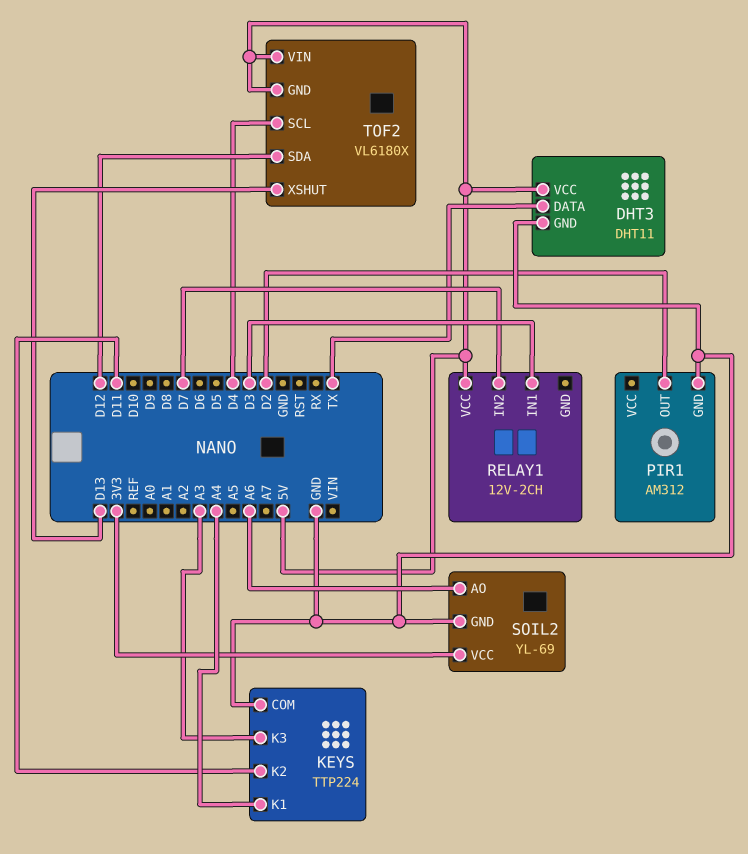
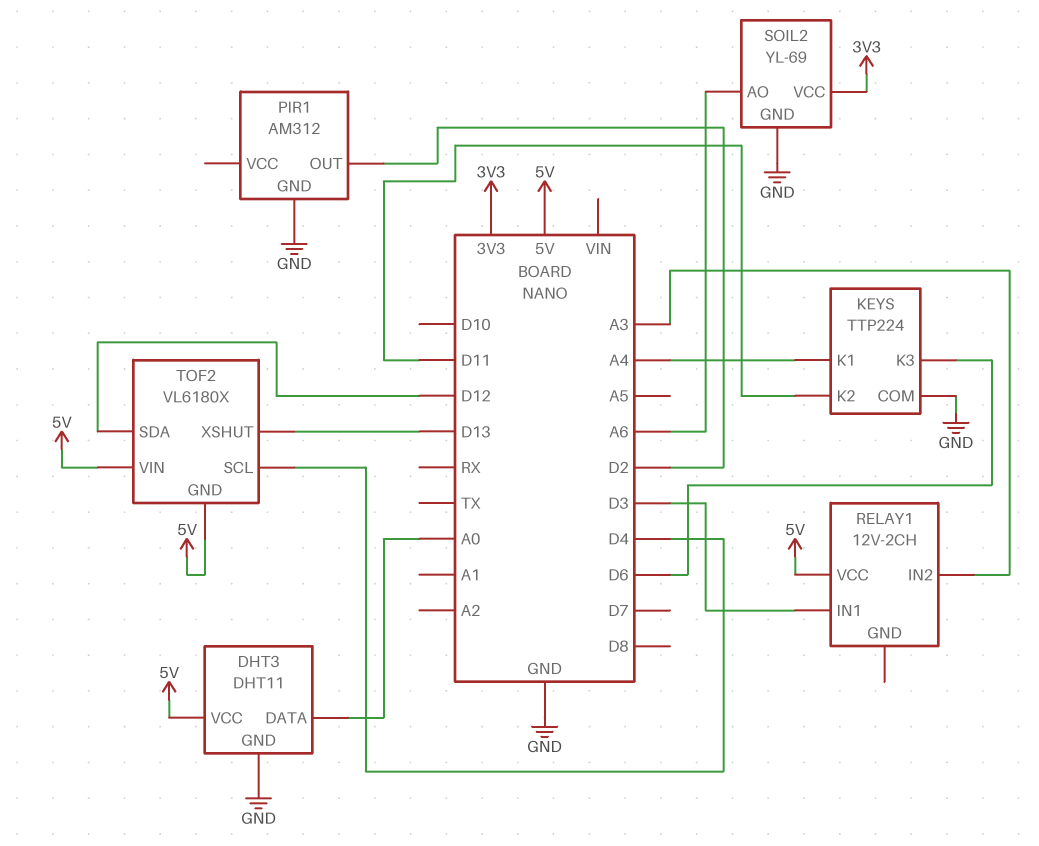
DHT3 pin DATA: TX -> A0
KEYS pin K3: A3 -> D6
RELAY1 pin IN2: D7 -> A3

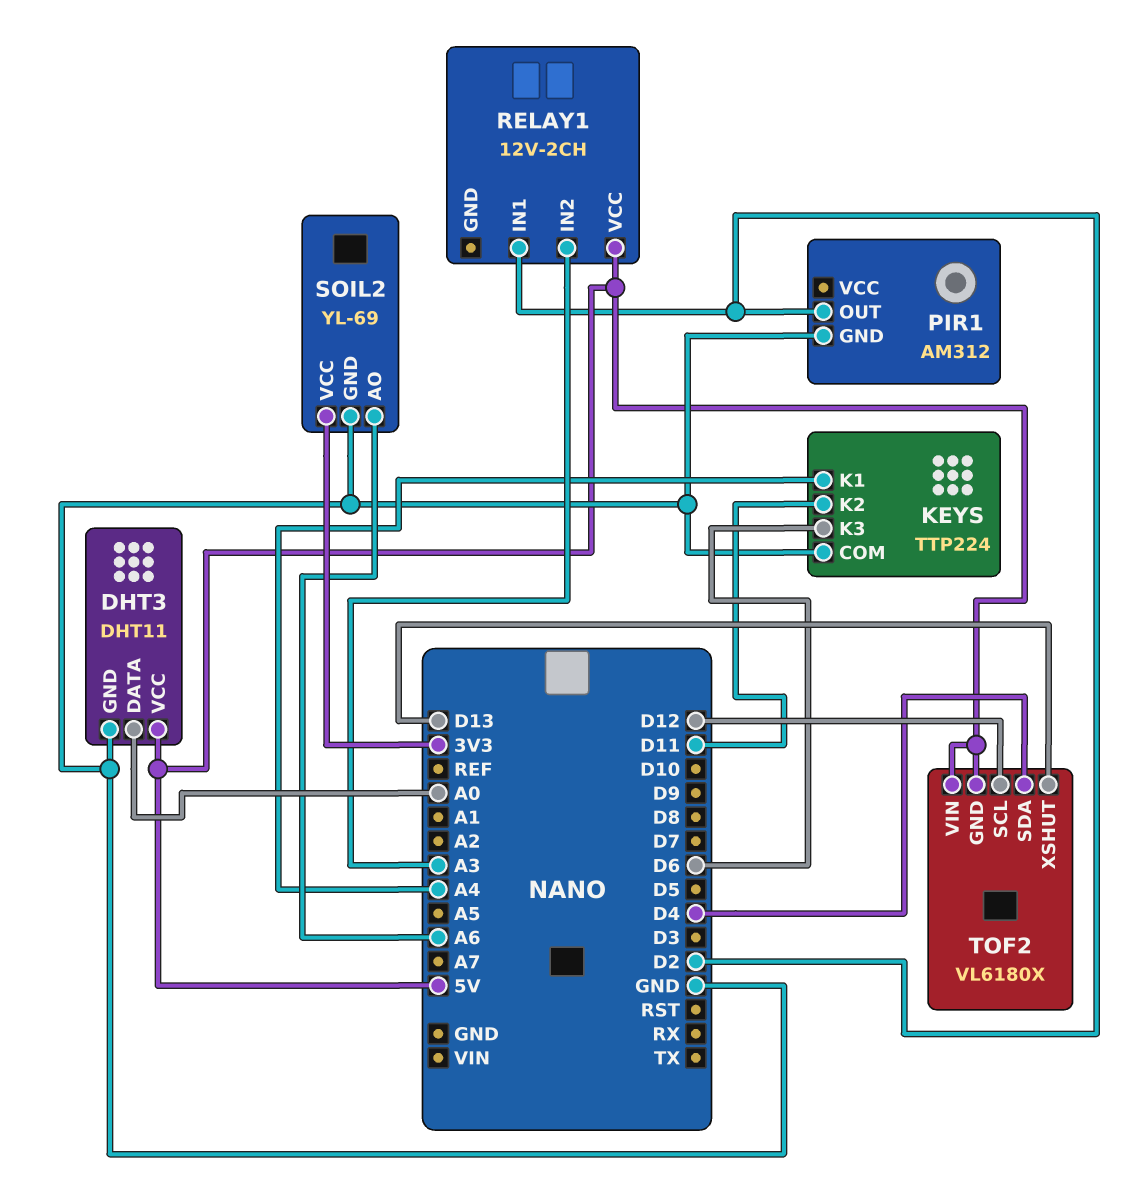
RELAY1 pin IN1: D3 -> D2
TOF2 pin SCL: D4 -> D12
TOF2 pin SDA: D12 -> D4

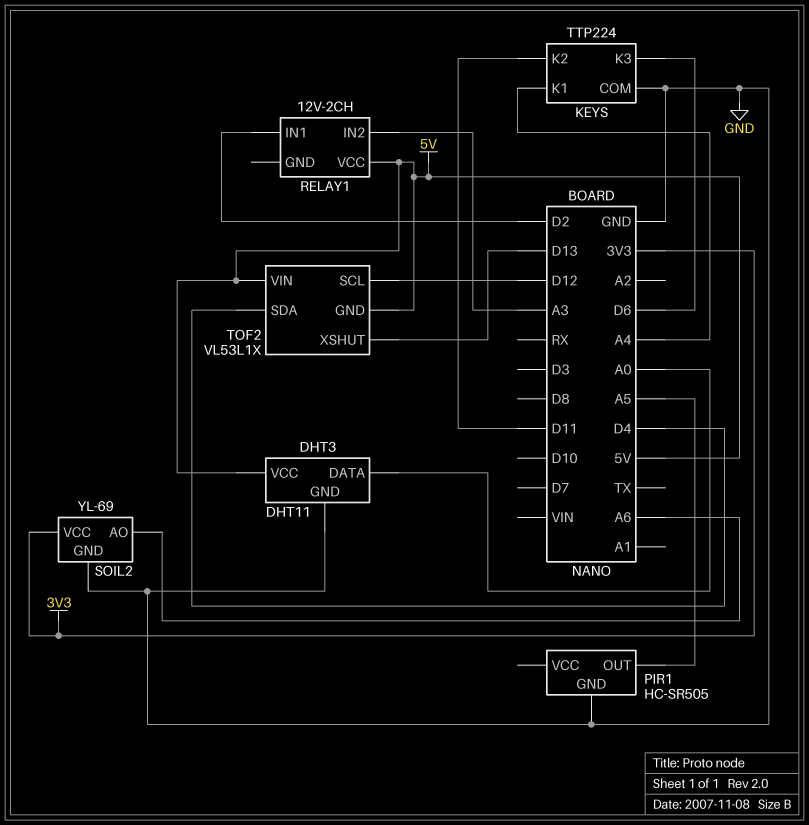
PIR1: AM312 -> HC-SR505
PIR1 pin OUT: D2 -> A5
TOF2: VL6180X -> VL53L1X

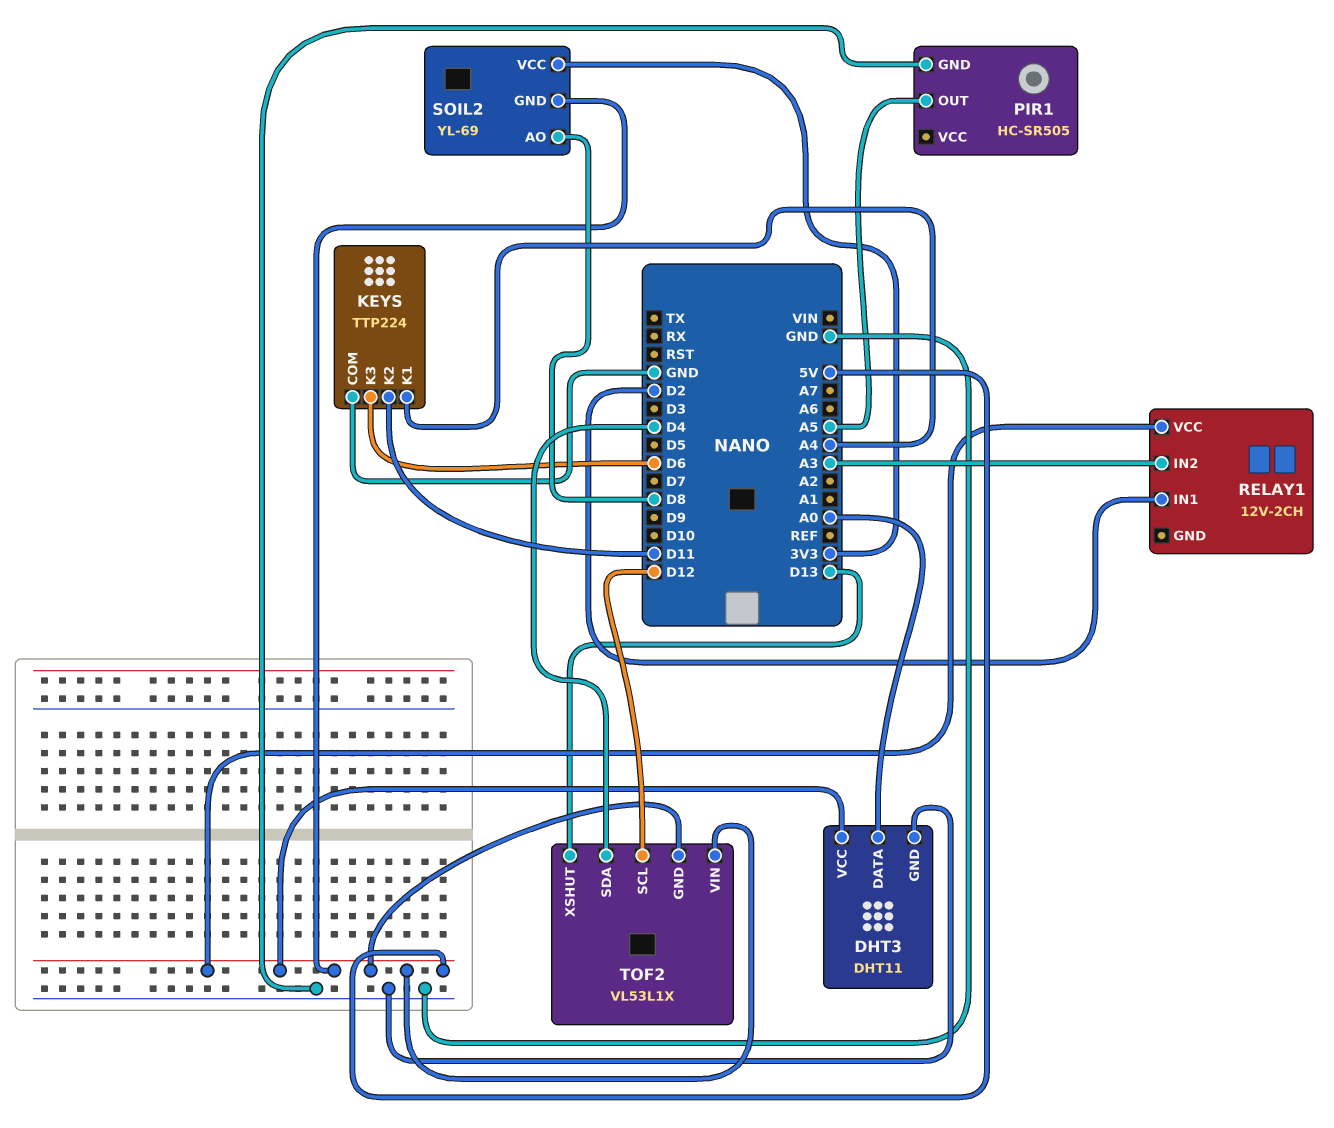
SOIL2 pin AO: A6 -> D8
SOIL2 pin GND: GND -> 5V

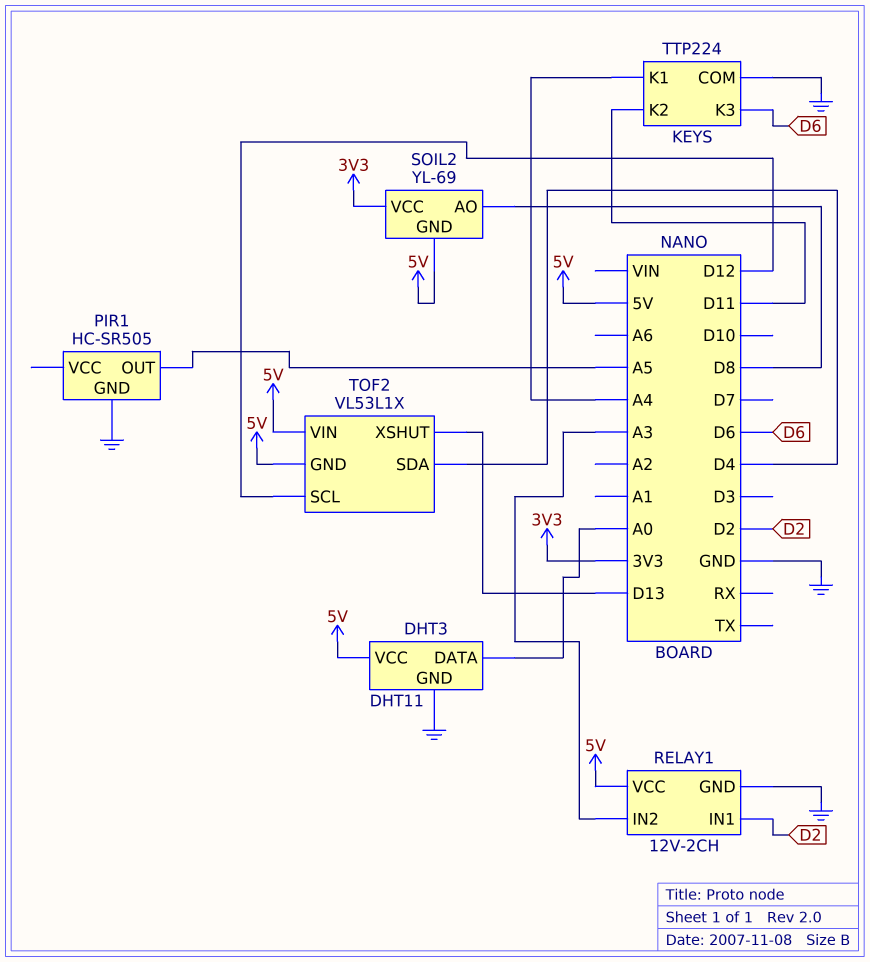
RELAY1 pin GND: none -> GND

